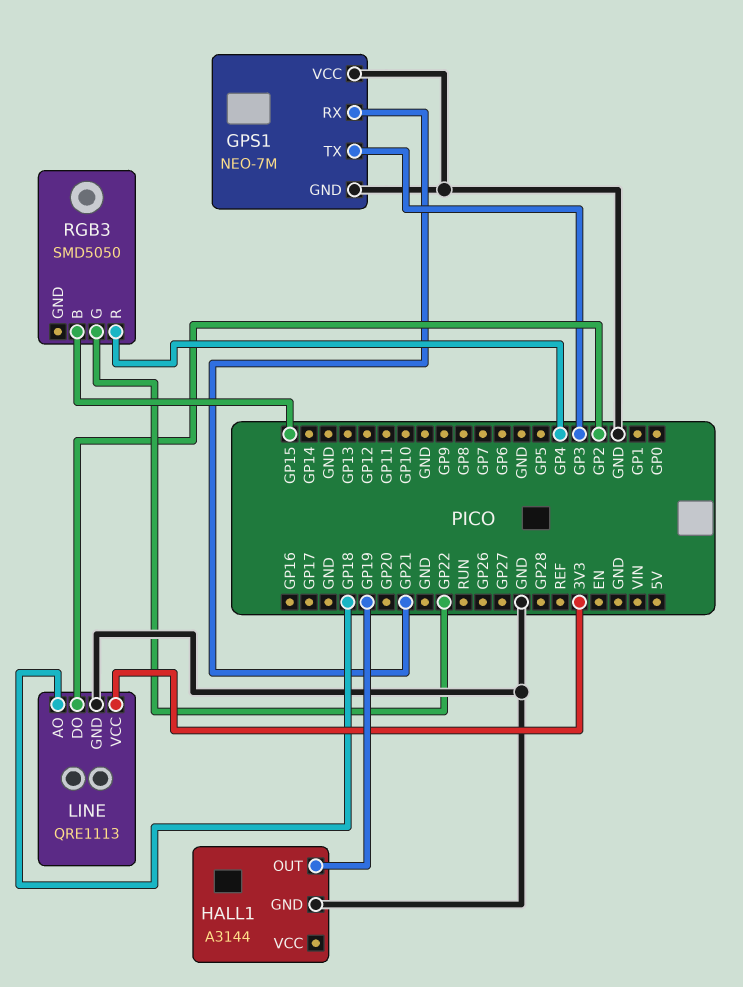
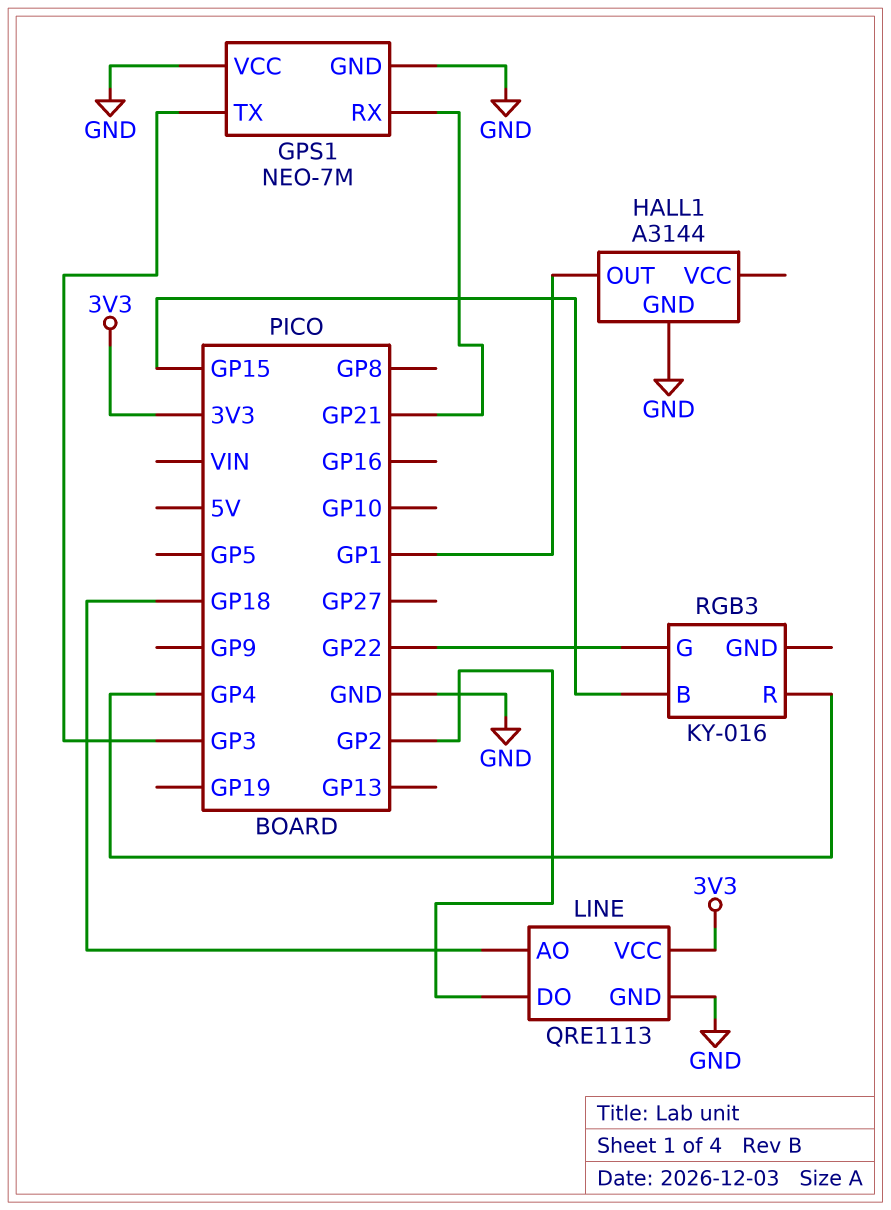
HALL1 pin OUT: GP19 -> GP1
RGB3: SMD5050 -> KY-016

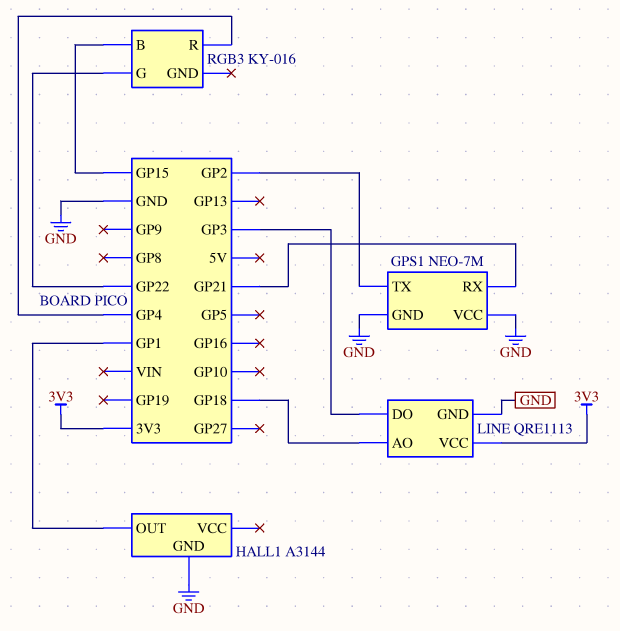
GPS1 pin TX: GP3 -> GP2
LINE pin DO: GP2 -> GP3

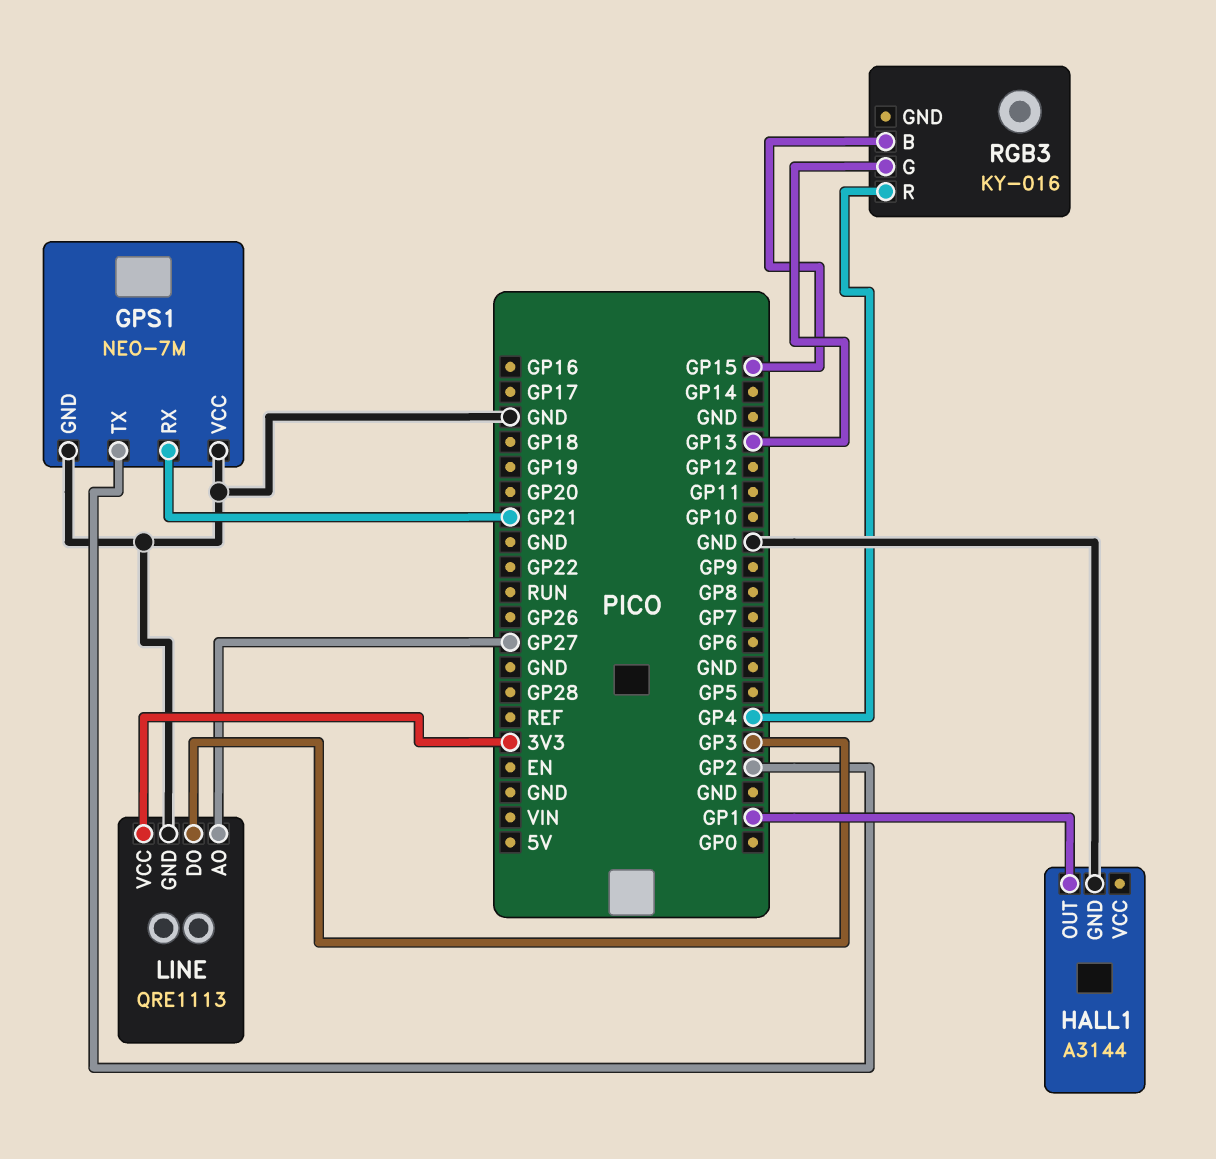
LINE pin AO: GP18 -> GP27
RGB3 pin G: GP22 -> GP13

